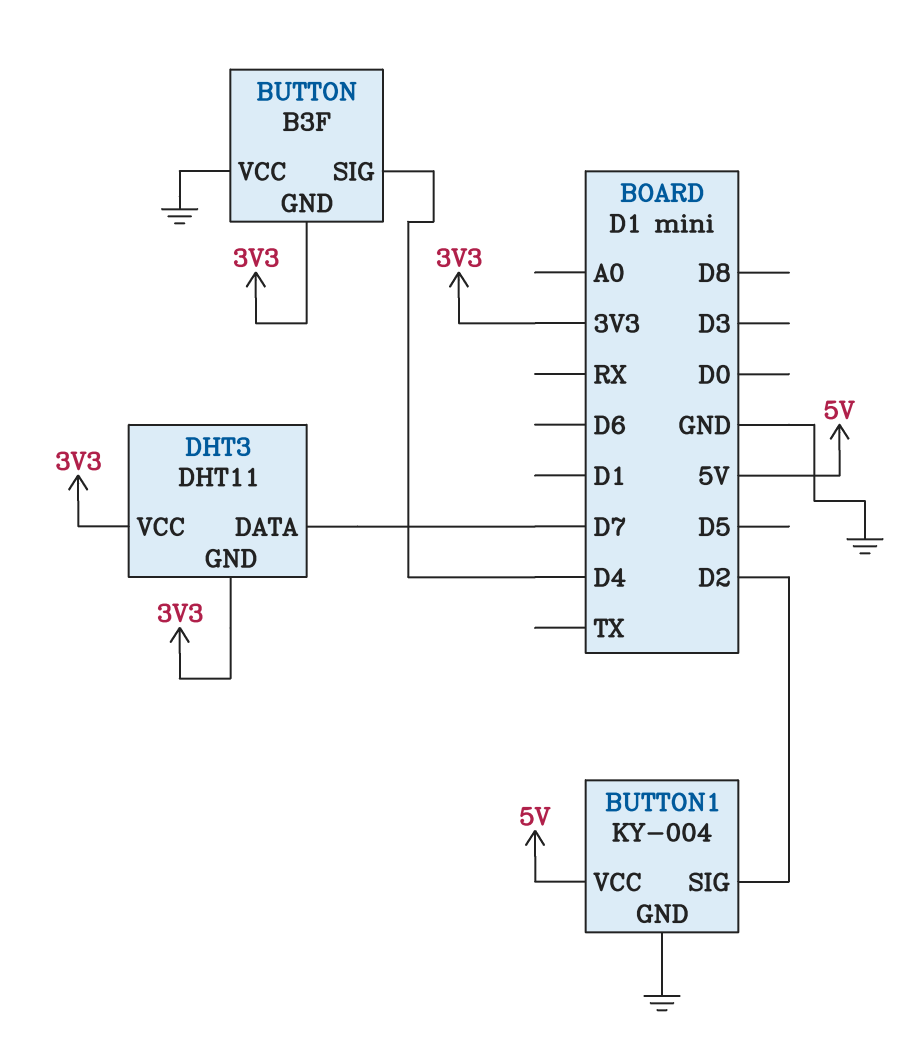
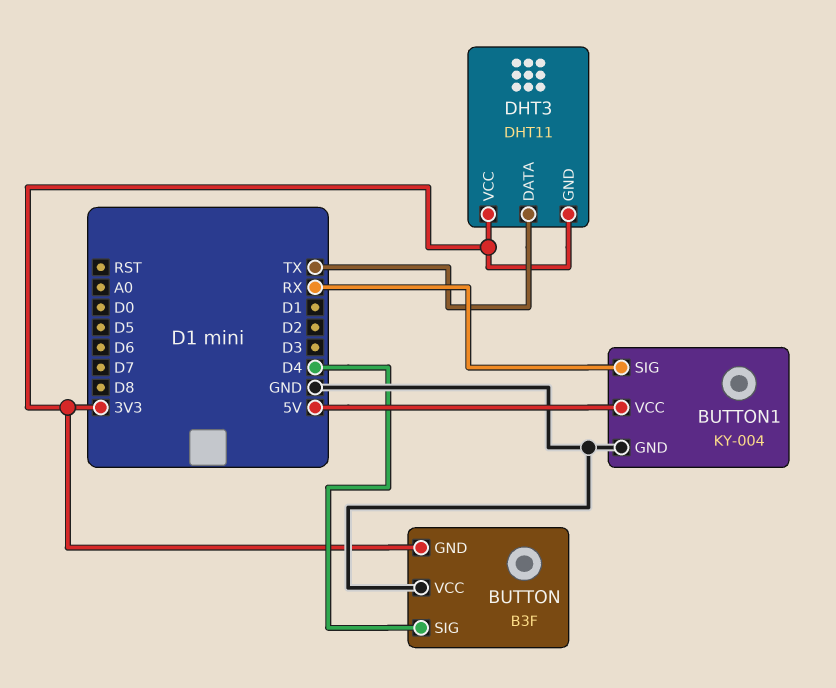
BUTTON1 pin SIG: D2 -> RX
DHT3 pin DATA: D7 -> TX

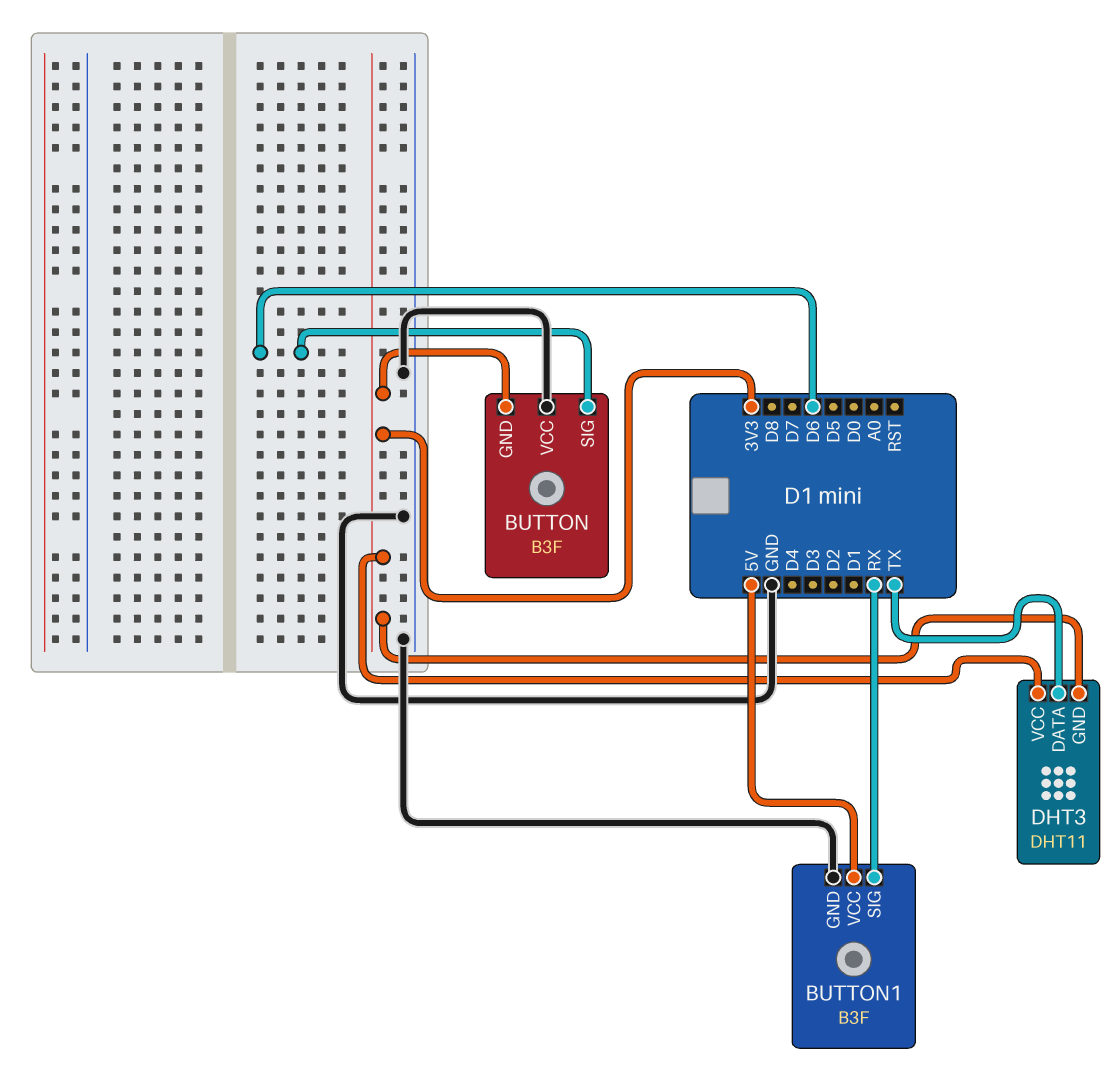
BUTTON pin SIG: D4 -> D6
BUTTON1: KY-004 -> B3F

